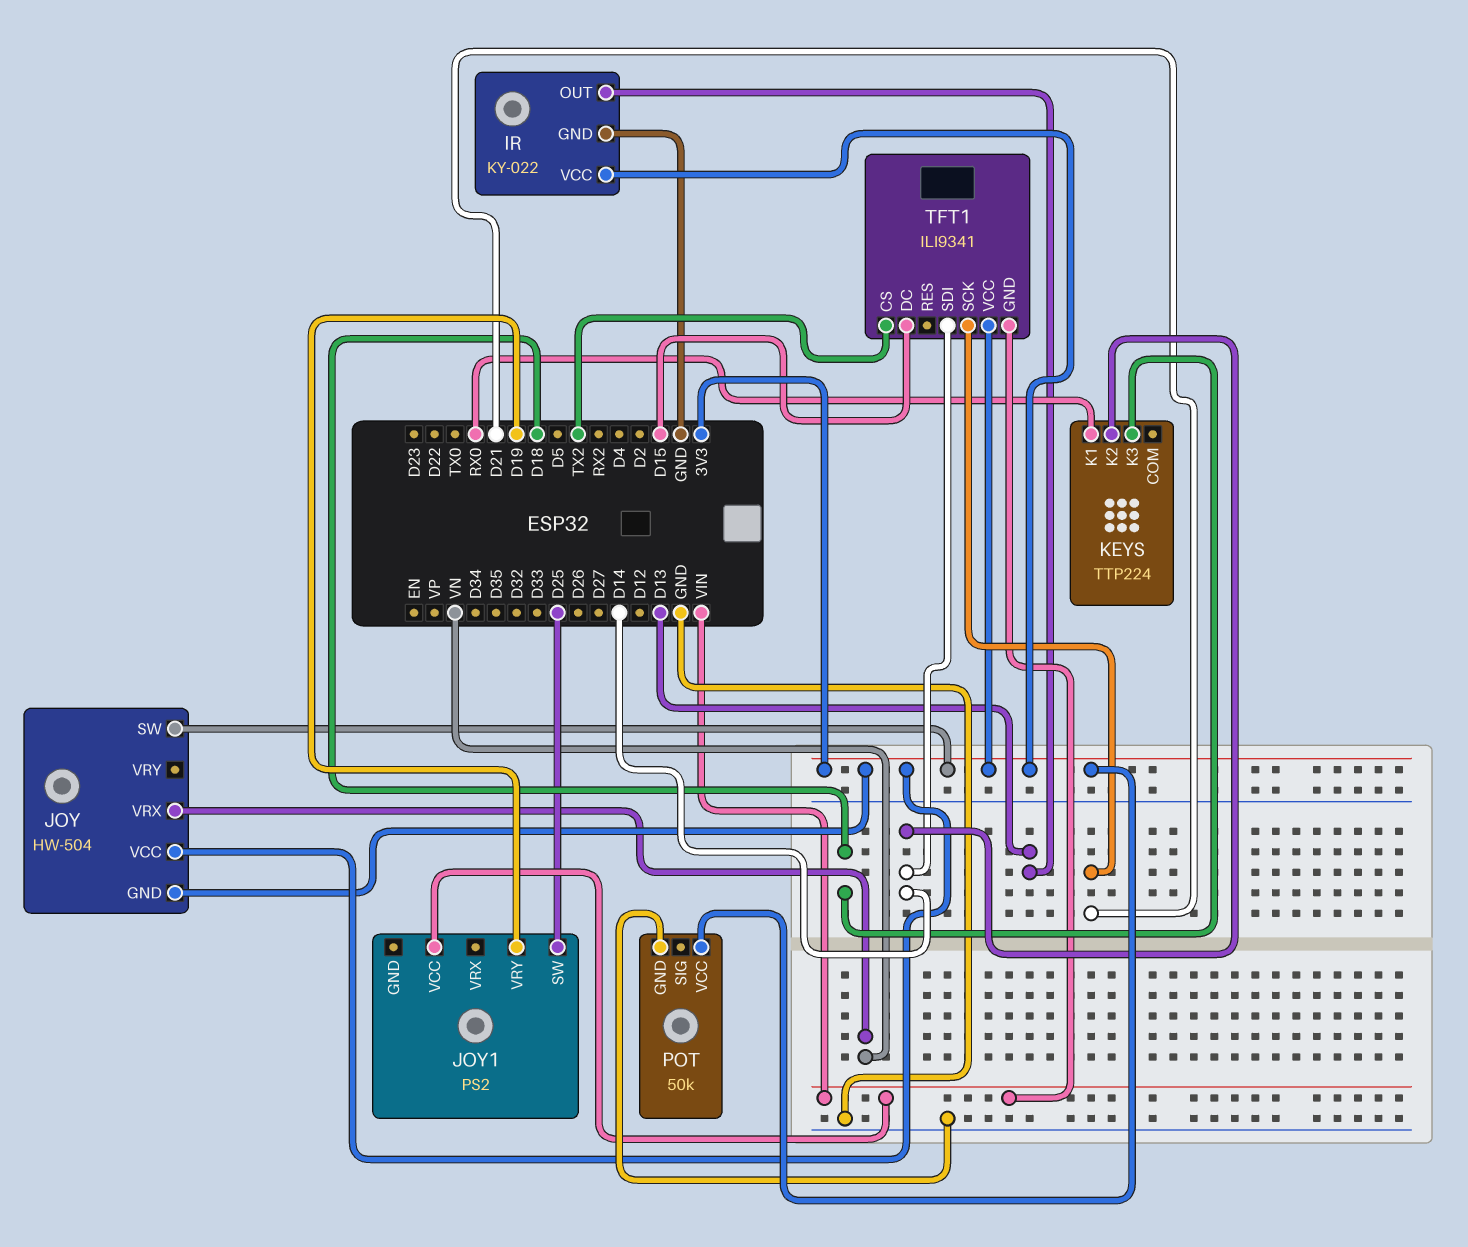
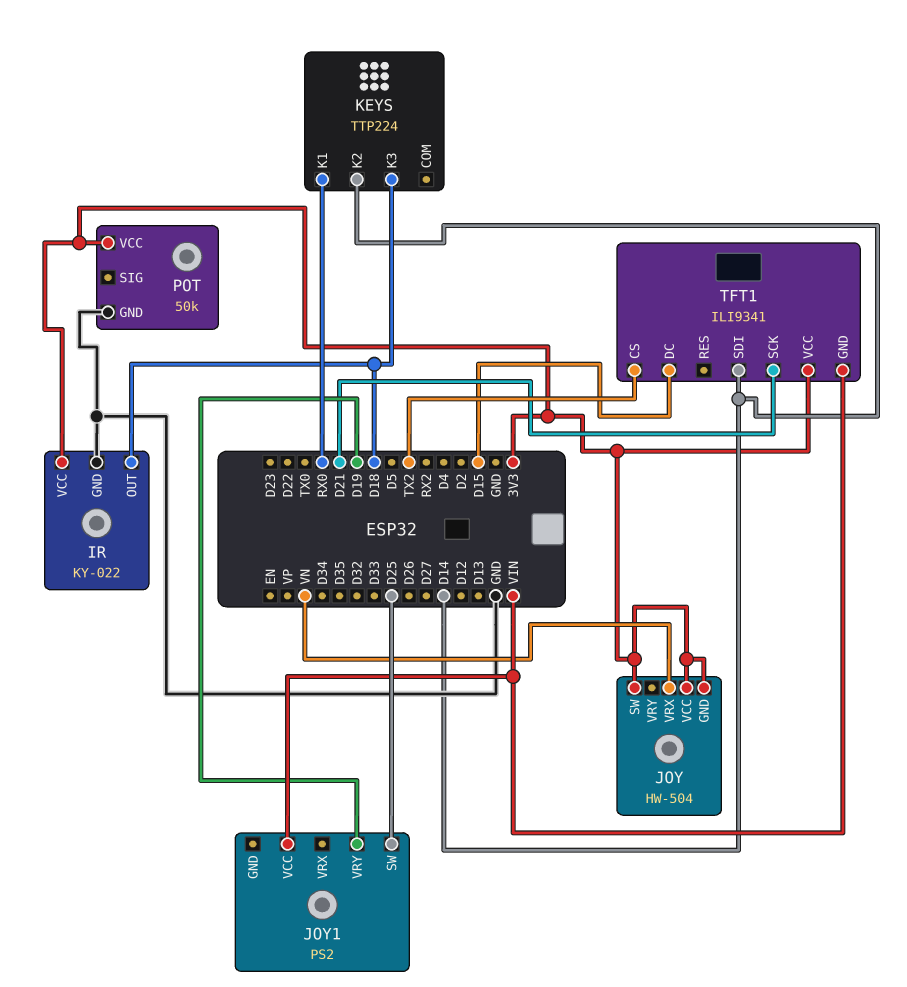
IR pin OUT: D13 -> D18

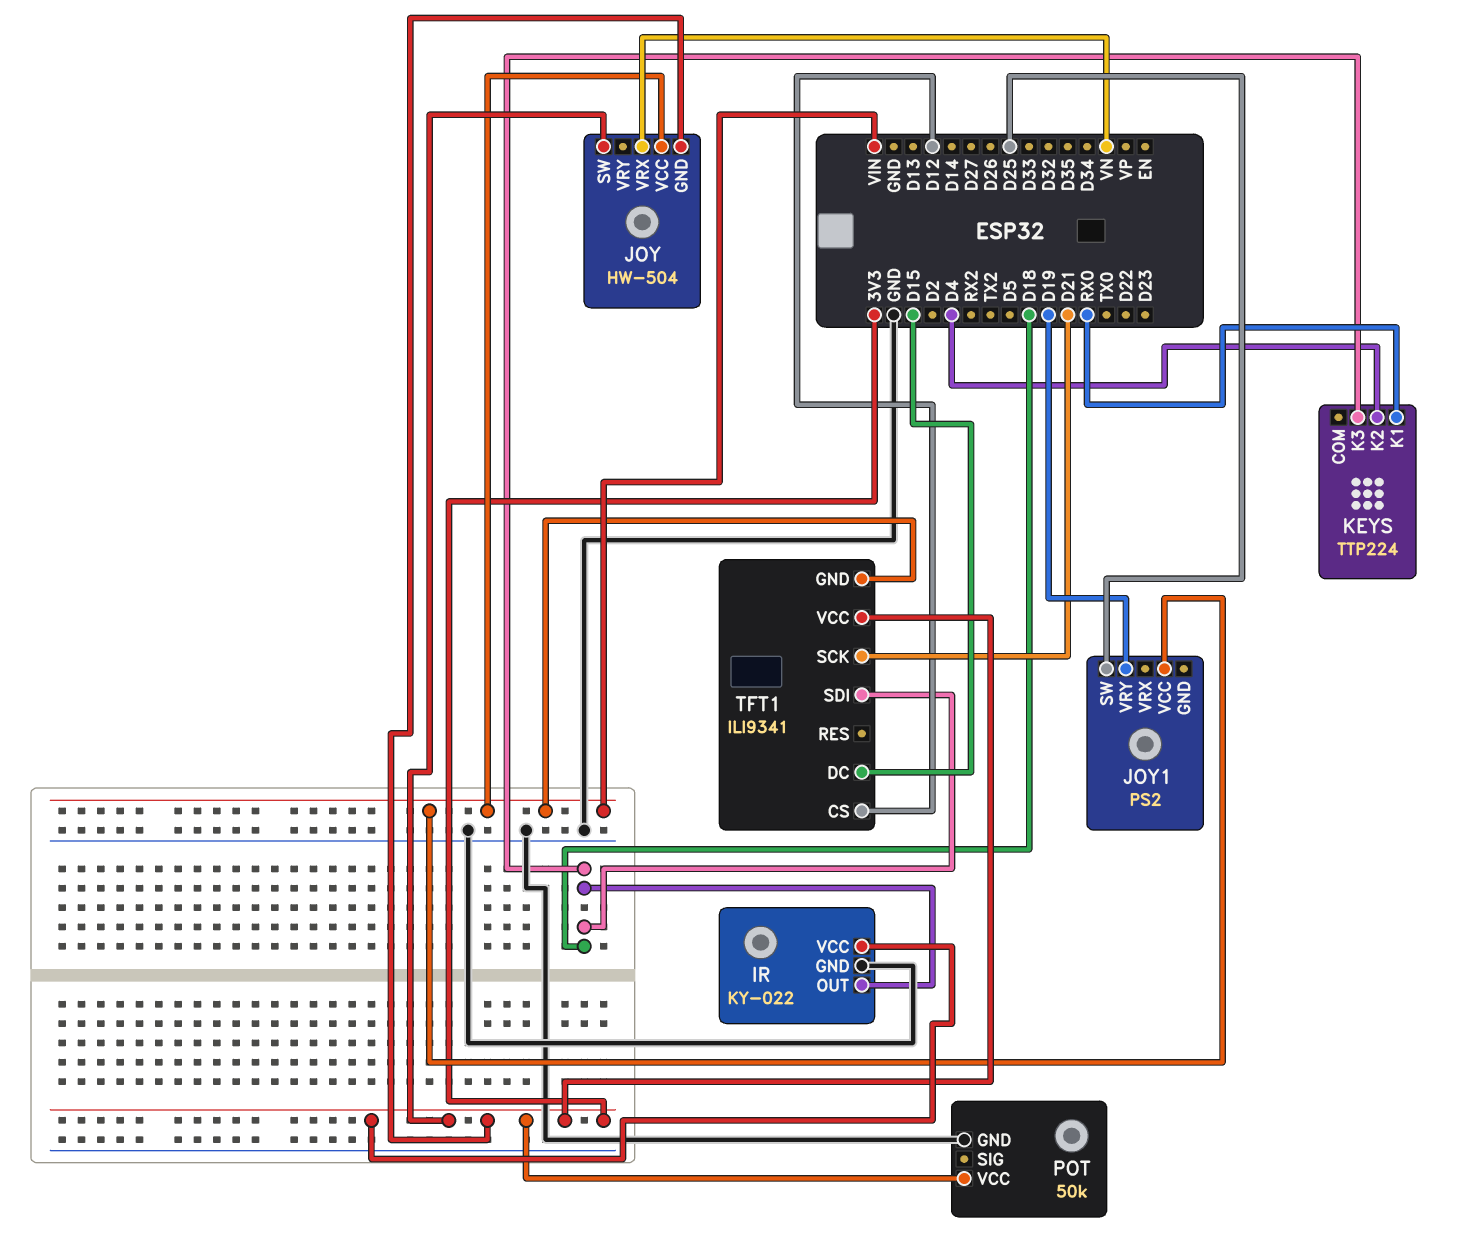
JOY pin VCC: 3V3 -> VIN
KEYS pin K2: D14 -> D4
TFT1 pin CS: TX2 -> D12
TFT1 pin SDI: D14 -> D18

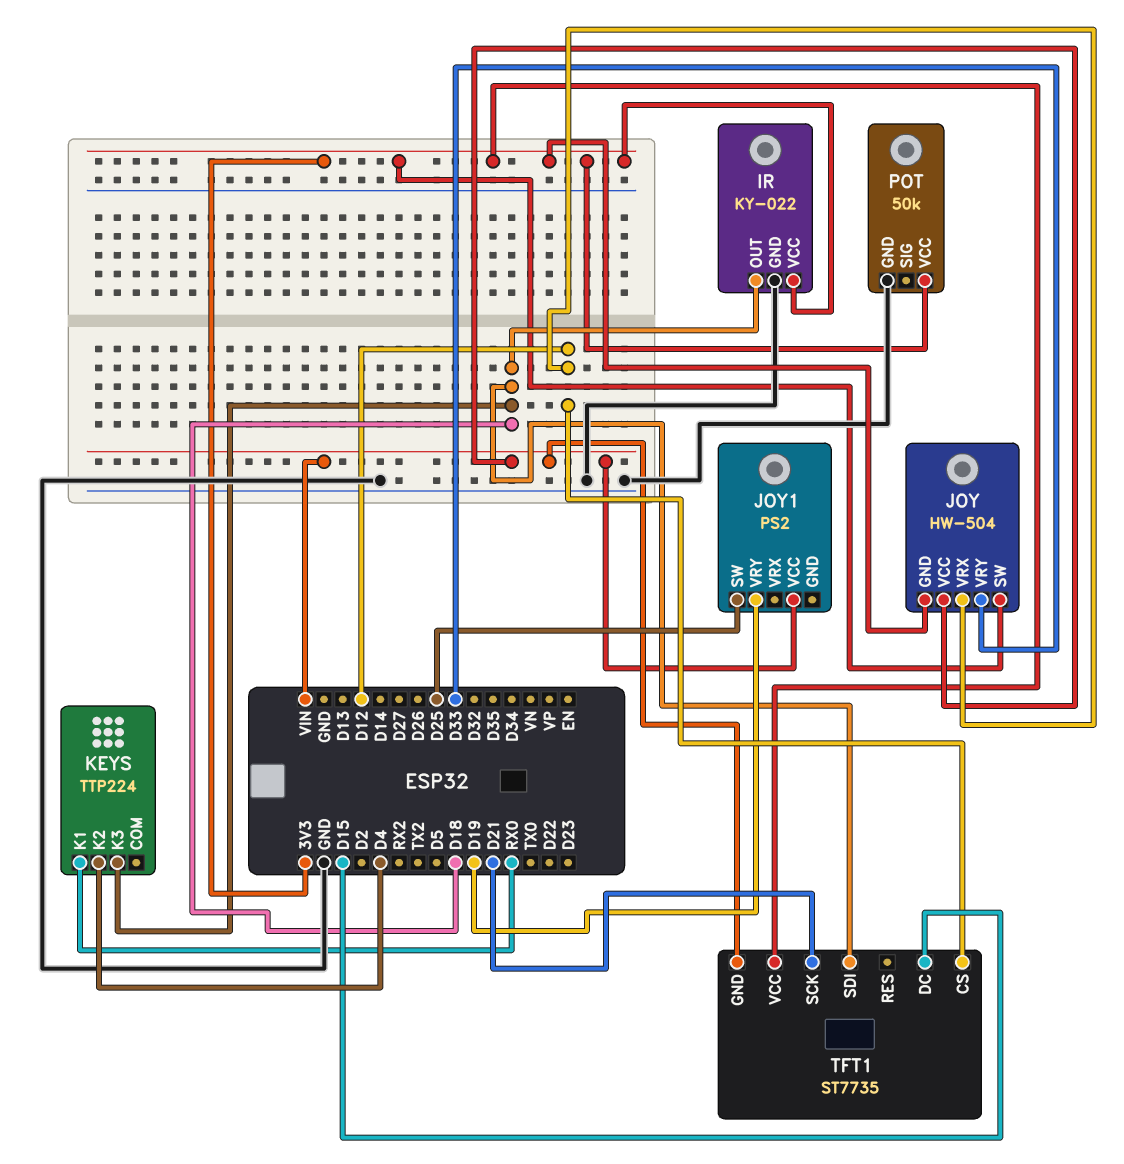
JOY pin VRX: VN -> D12
JOY pin VRY: none -> D33
TFT1: ILI9341 -> ST7735

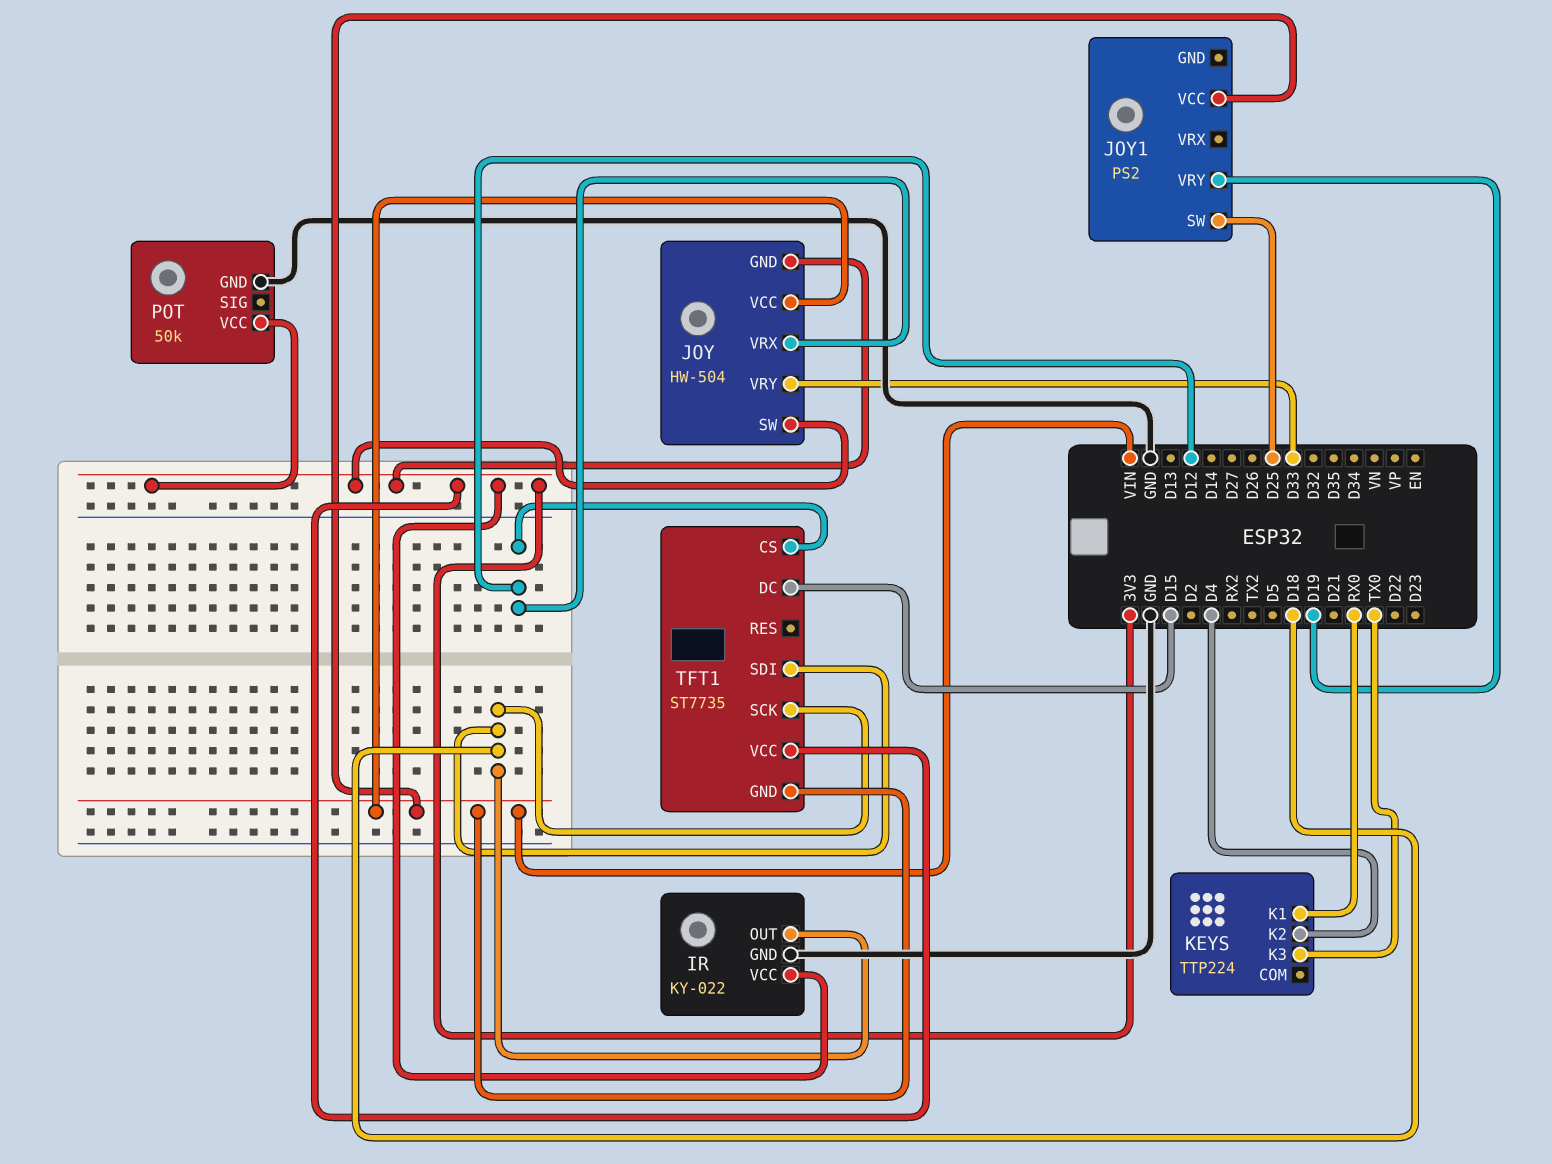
KEYS pin K3: D18 -> TX0
TFT1 pin SCK: D21 -> D18

